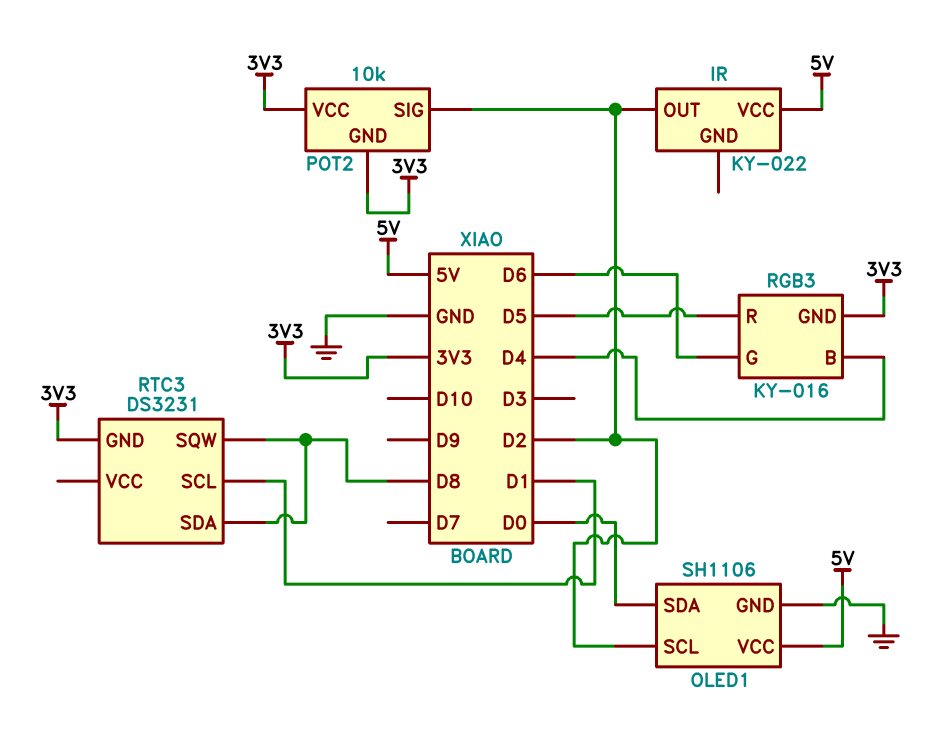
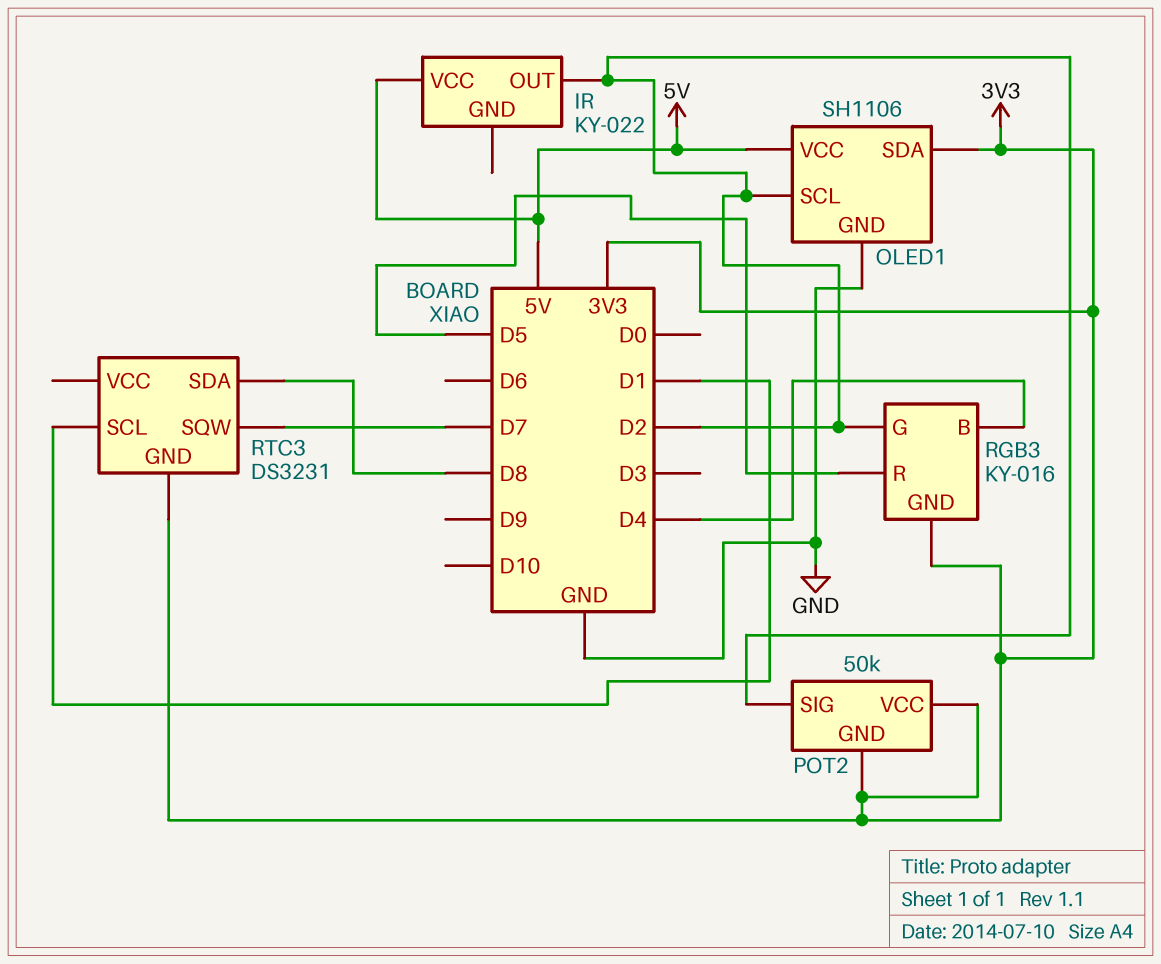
OLED1 pin SDA: D0 -> 3V3
POT2: 10k -> 50k
RGB3 pin G: D6 -> D2
RTC3 pin SQW: D8 -> D7

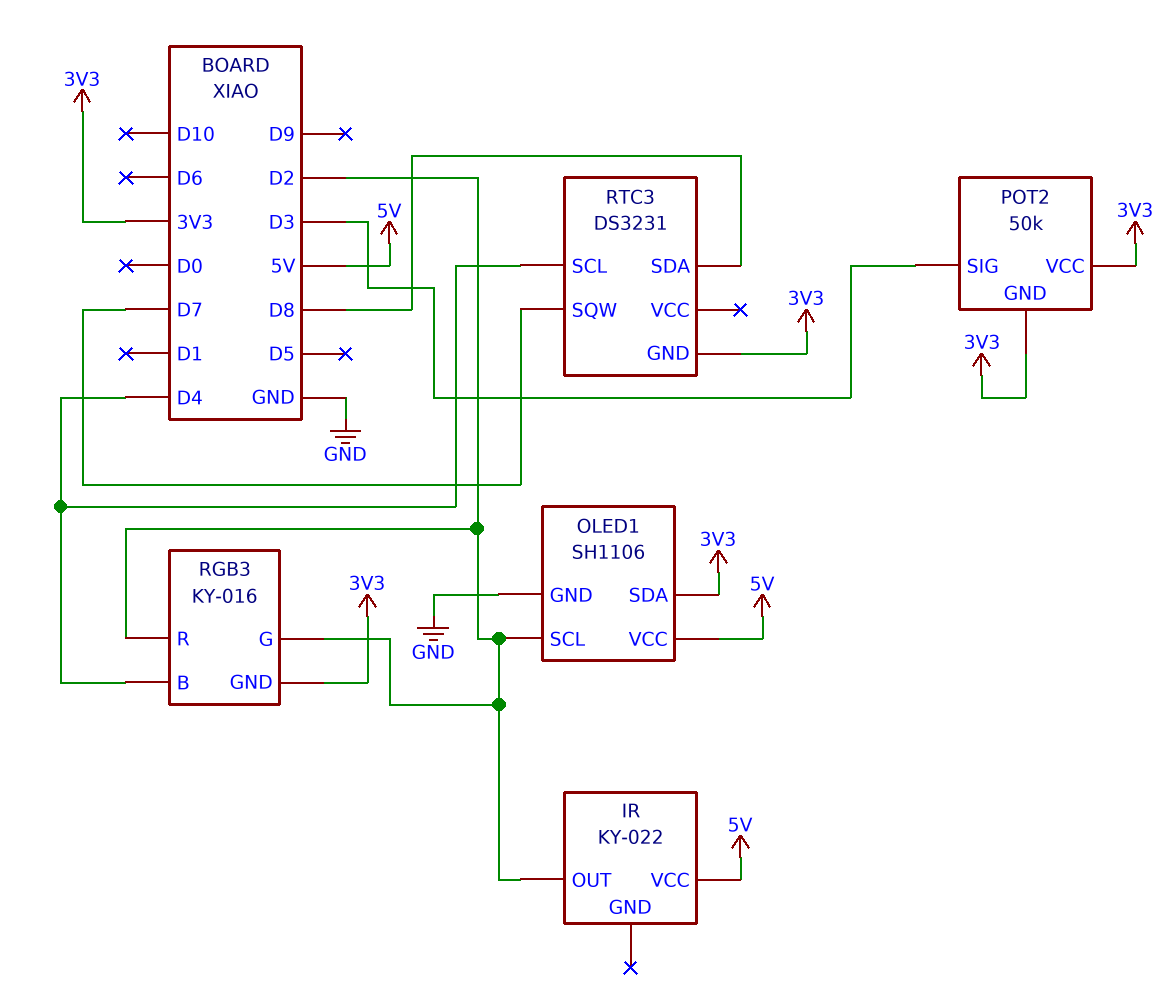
POT2 pin SIG: D2 -> D3
RGB3 pin R: D5 -> D2
RTC3 pin SCL: D1 -> D4

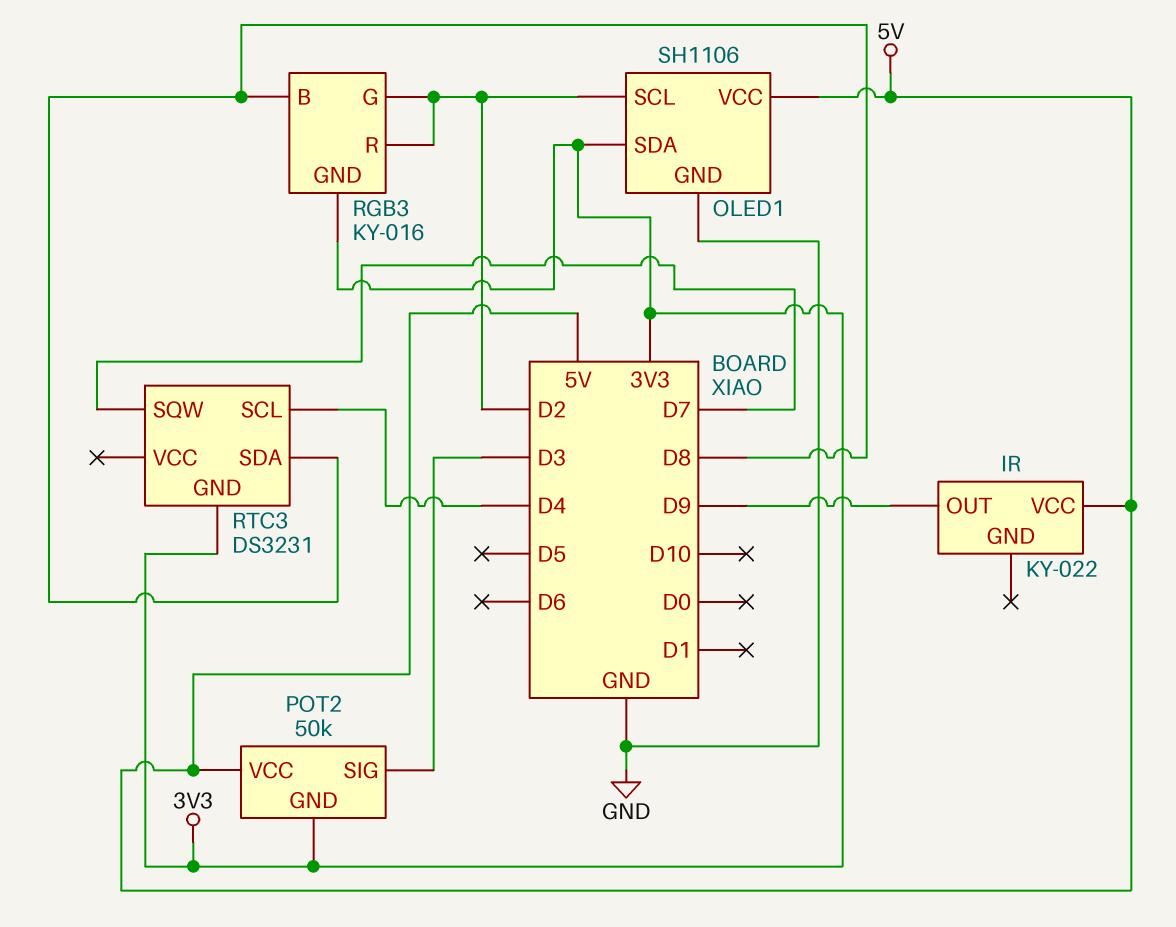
IR pin OUT: D2 -> D9
POT2 pin VCC: 3V3 -> 5V
RGB3 pin B: D4 -> D8

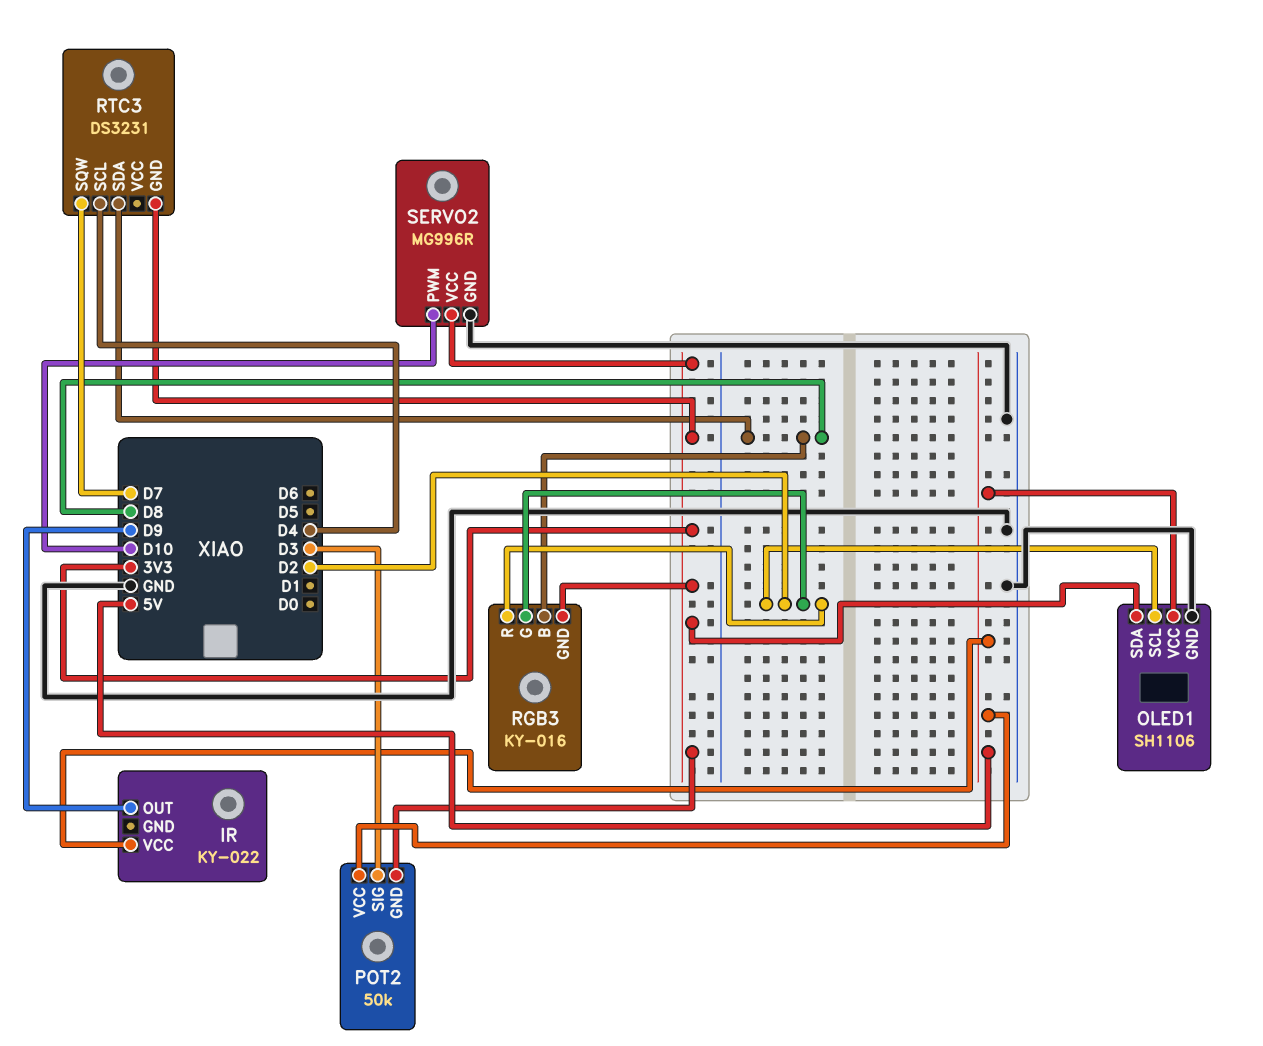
SERVO2: none -> MG996R
SERVO2 pin GND: none -> GND
SERVO2 pin PWM: none -> D10
SERVO2 pin VCC: none -> 3V3

